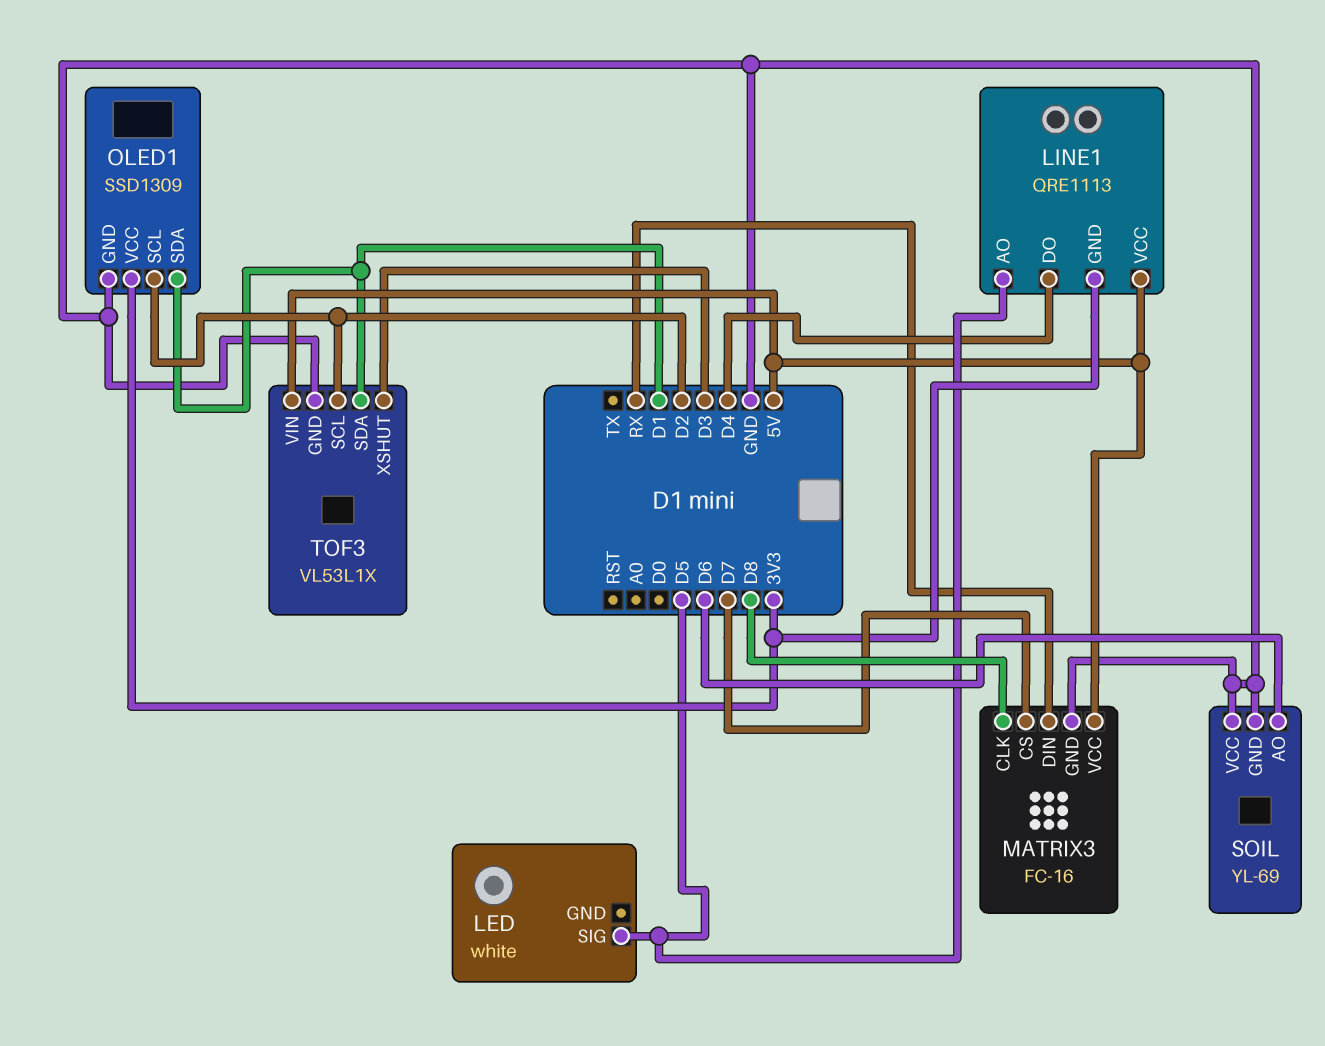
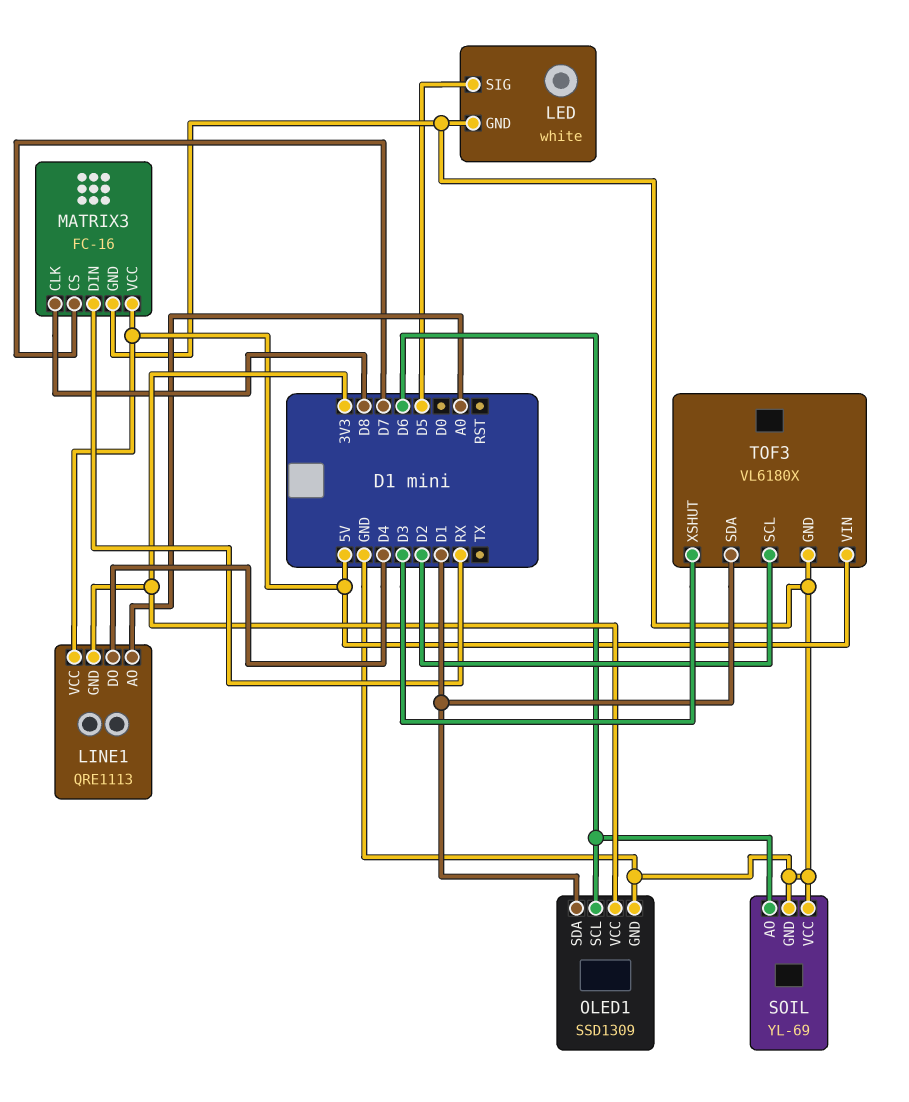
LED pin GND: none -> GND
LINE1 pin AO: D5 -> A0
OLED1 pin SCL: D2 -> D6
TOF3: VL53L1X -> VL6180X

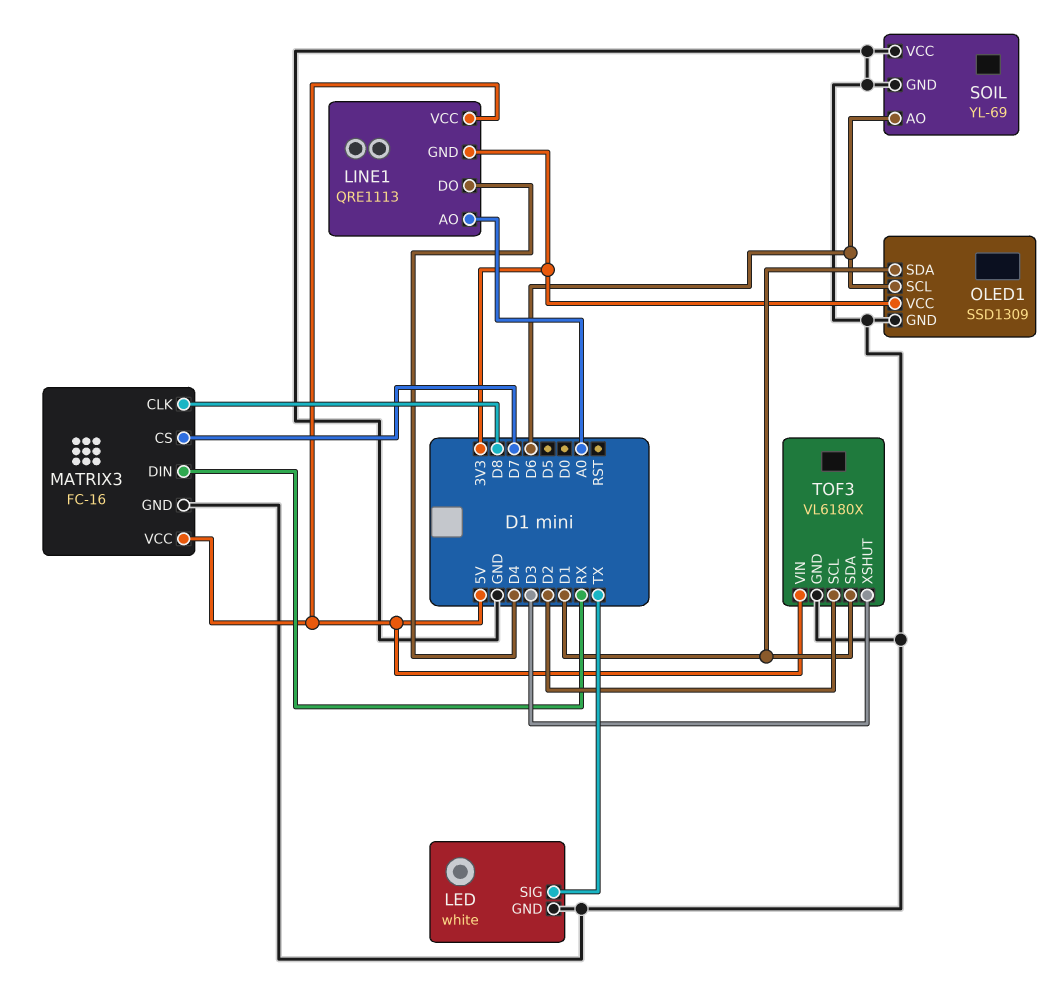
LED pin SIG: D5 -> TX

